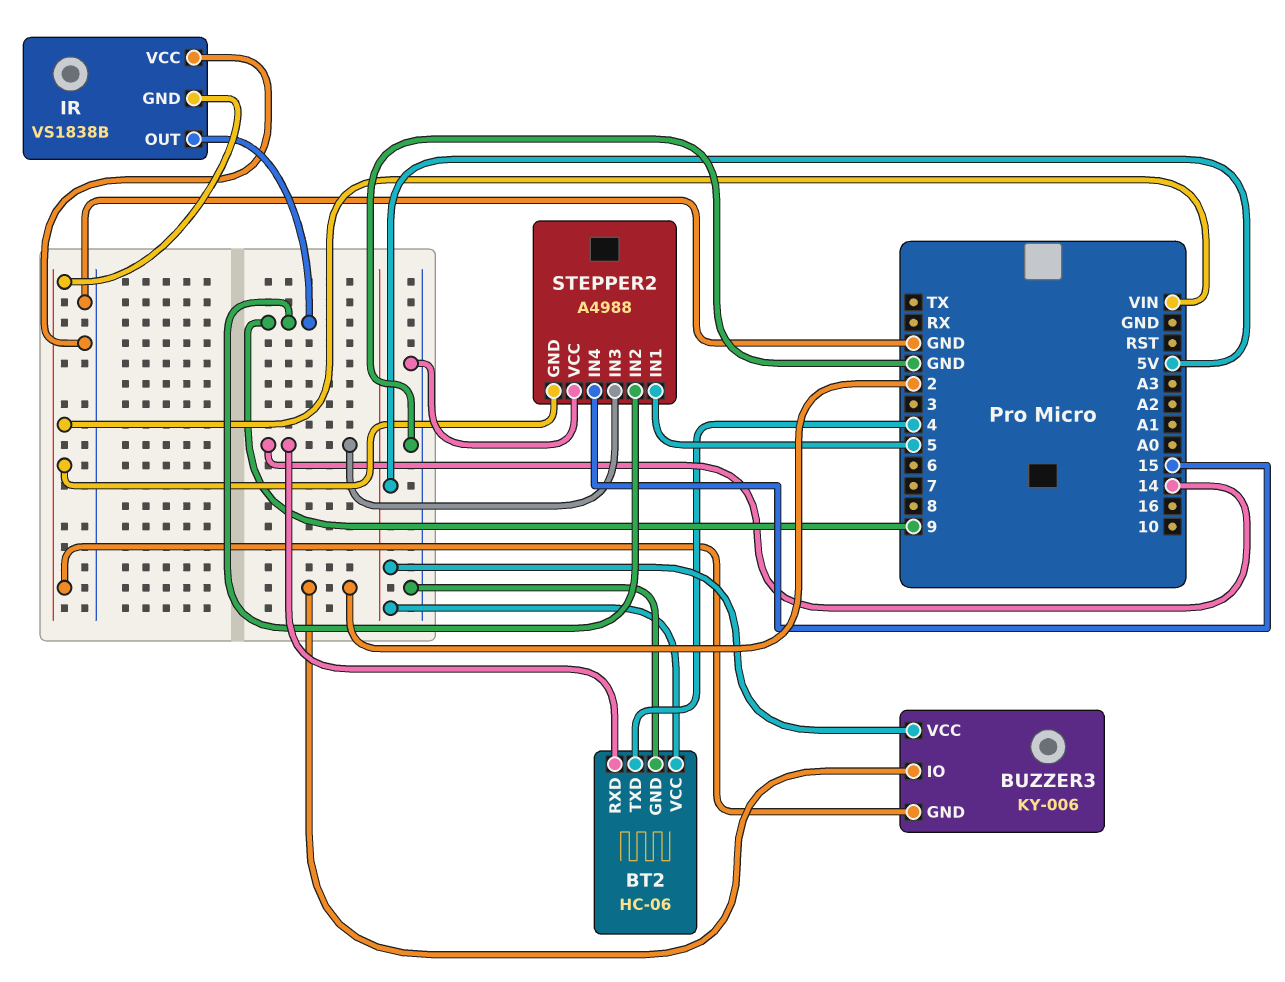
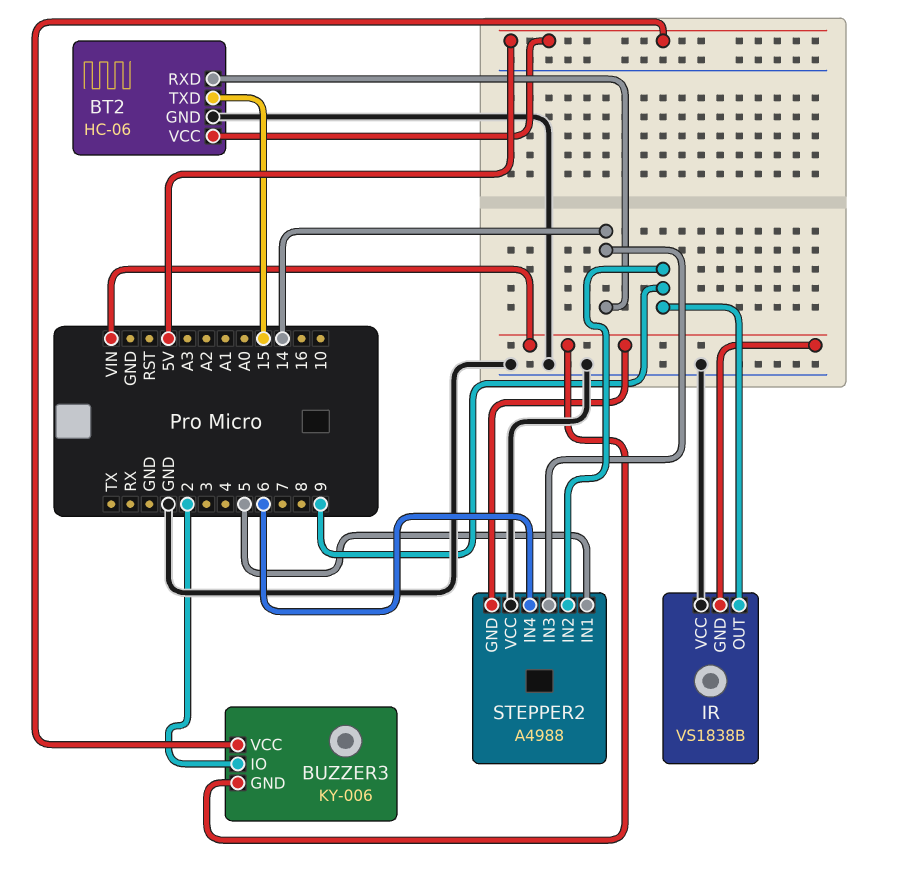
BT2 pin TXD: 4 -> 15
STEPPER2 pin IN4: 15 -> 6

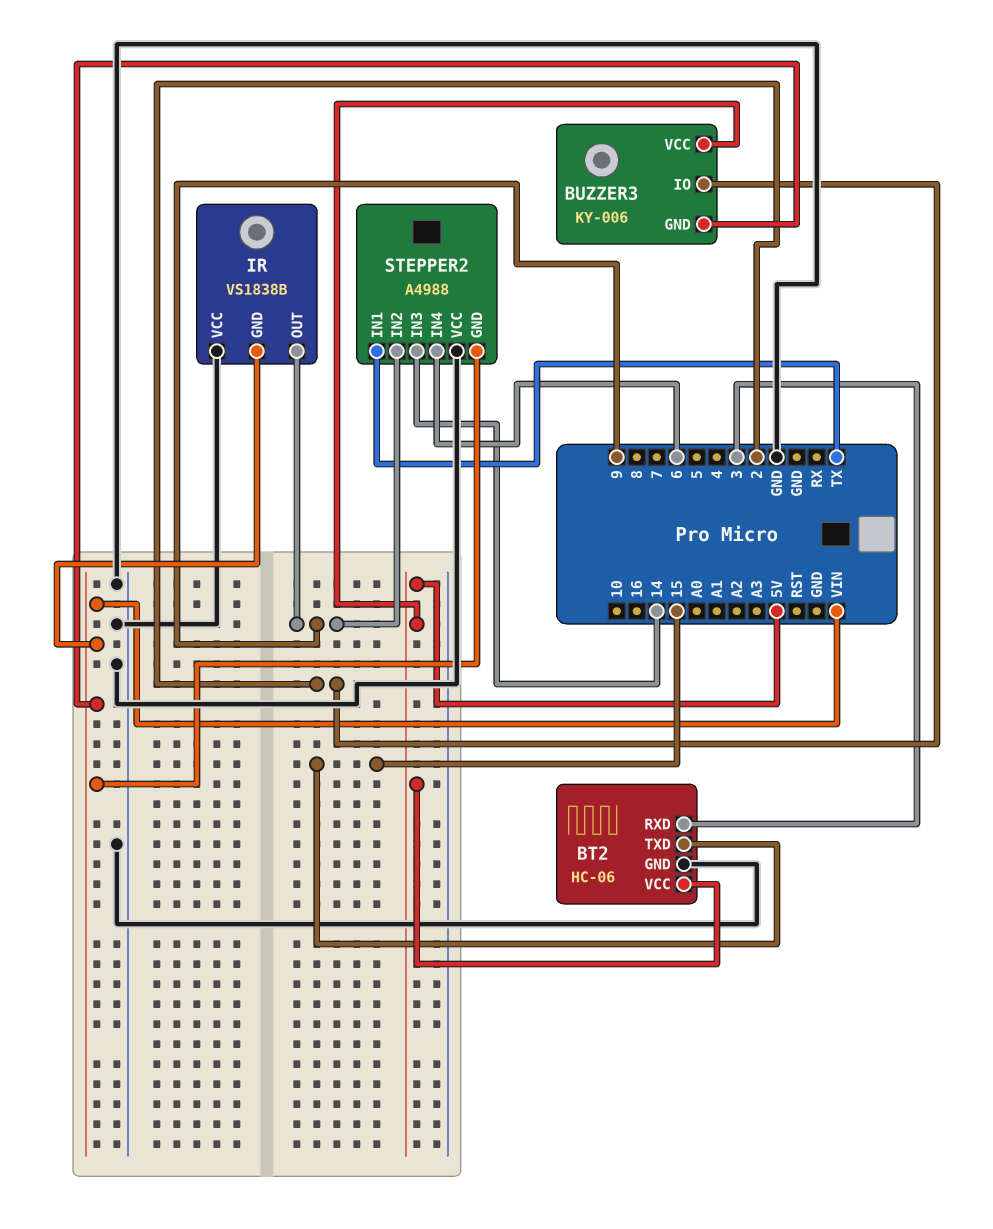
BT2 pin RXD: 14 -> 3
STEPPER2 pin IN1: 5 -> TX

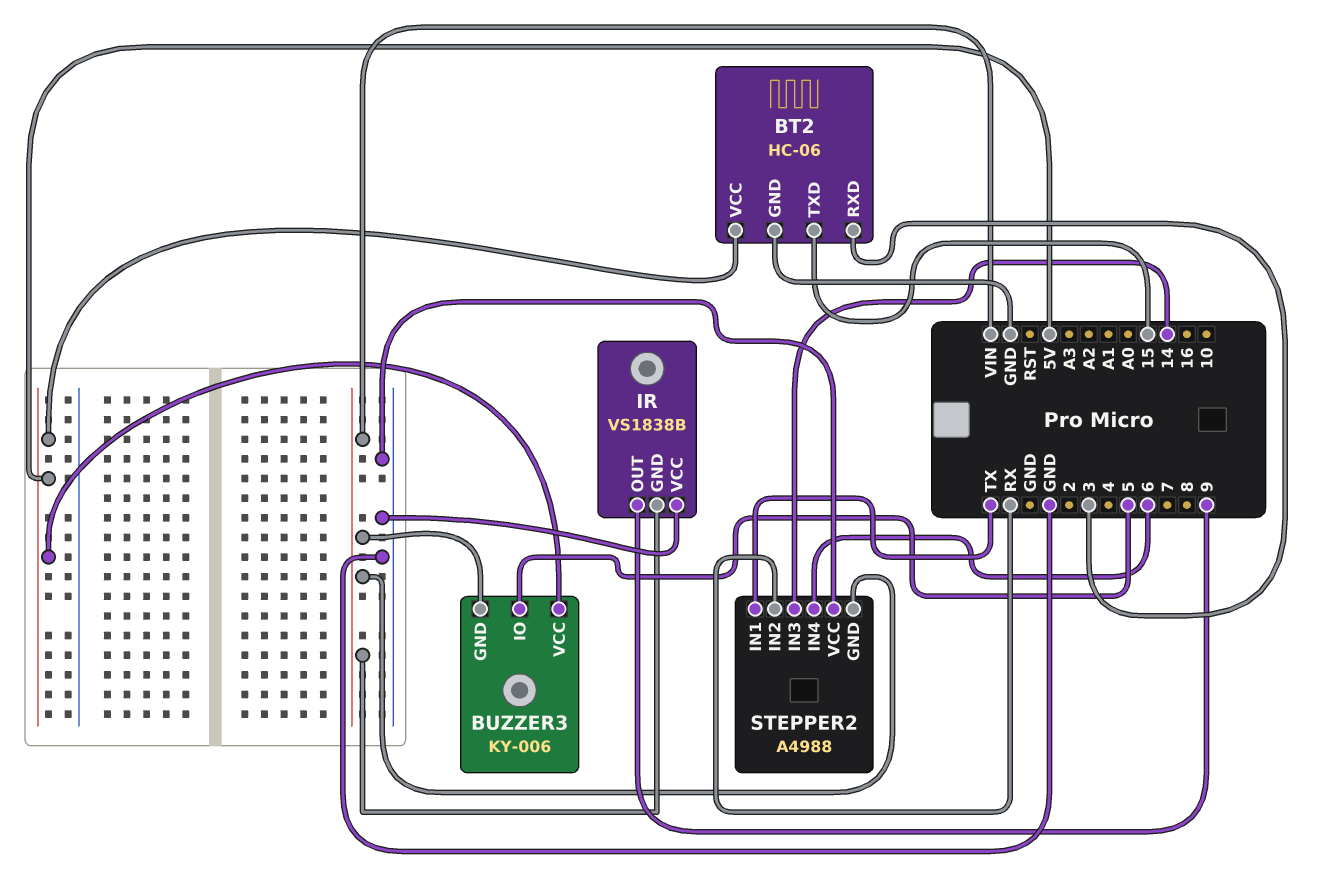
BUZZER3 pin IO: 2 -> 5
STEPPER2 pin IN2: 9 -> RX

